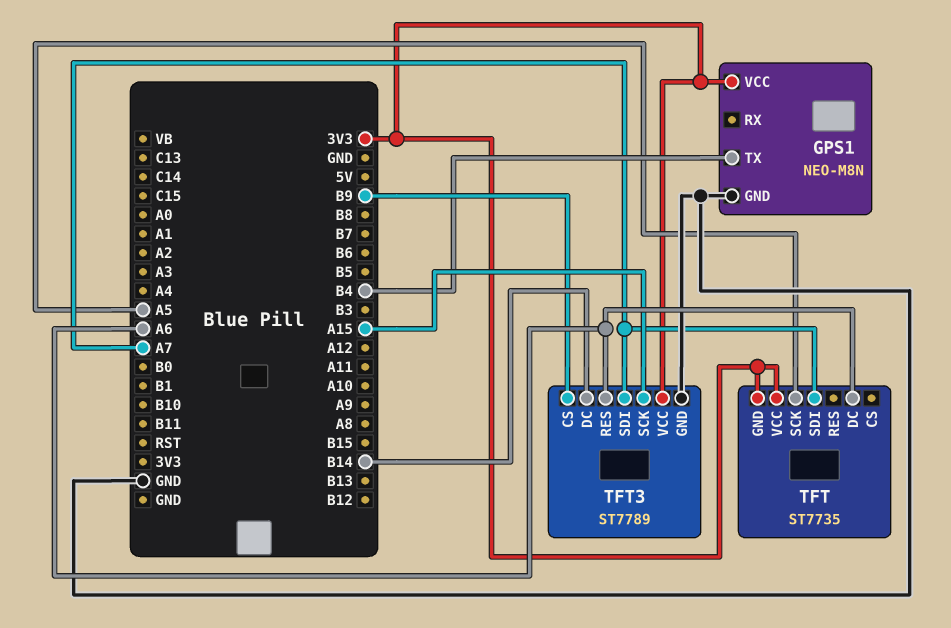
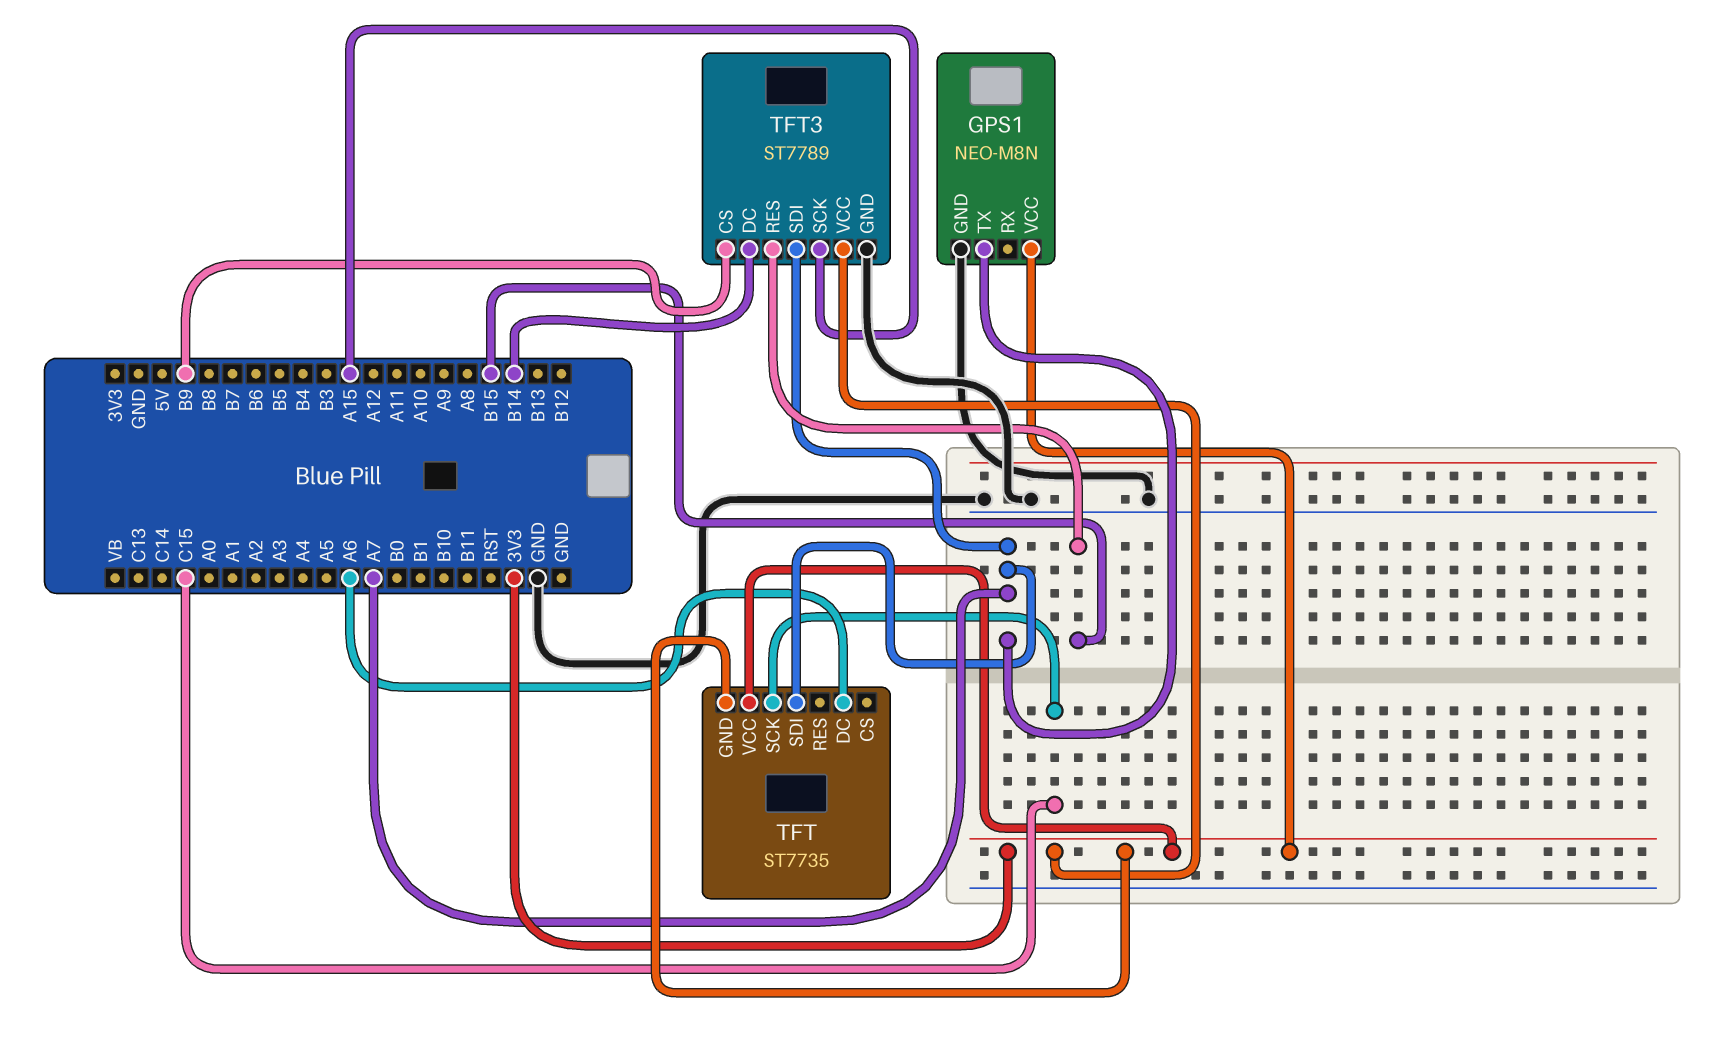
GPS1 pin TX: B4 -> A7
TFT pin SCK: A5 -> C15
TFT3 pin RES: A6 -> B15

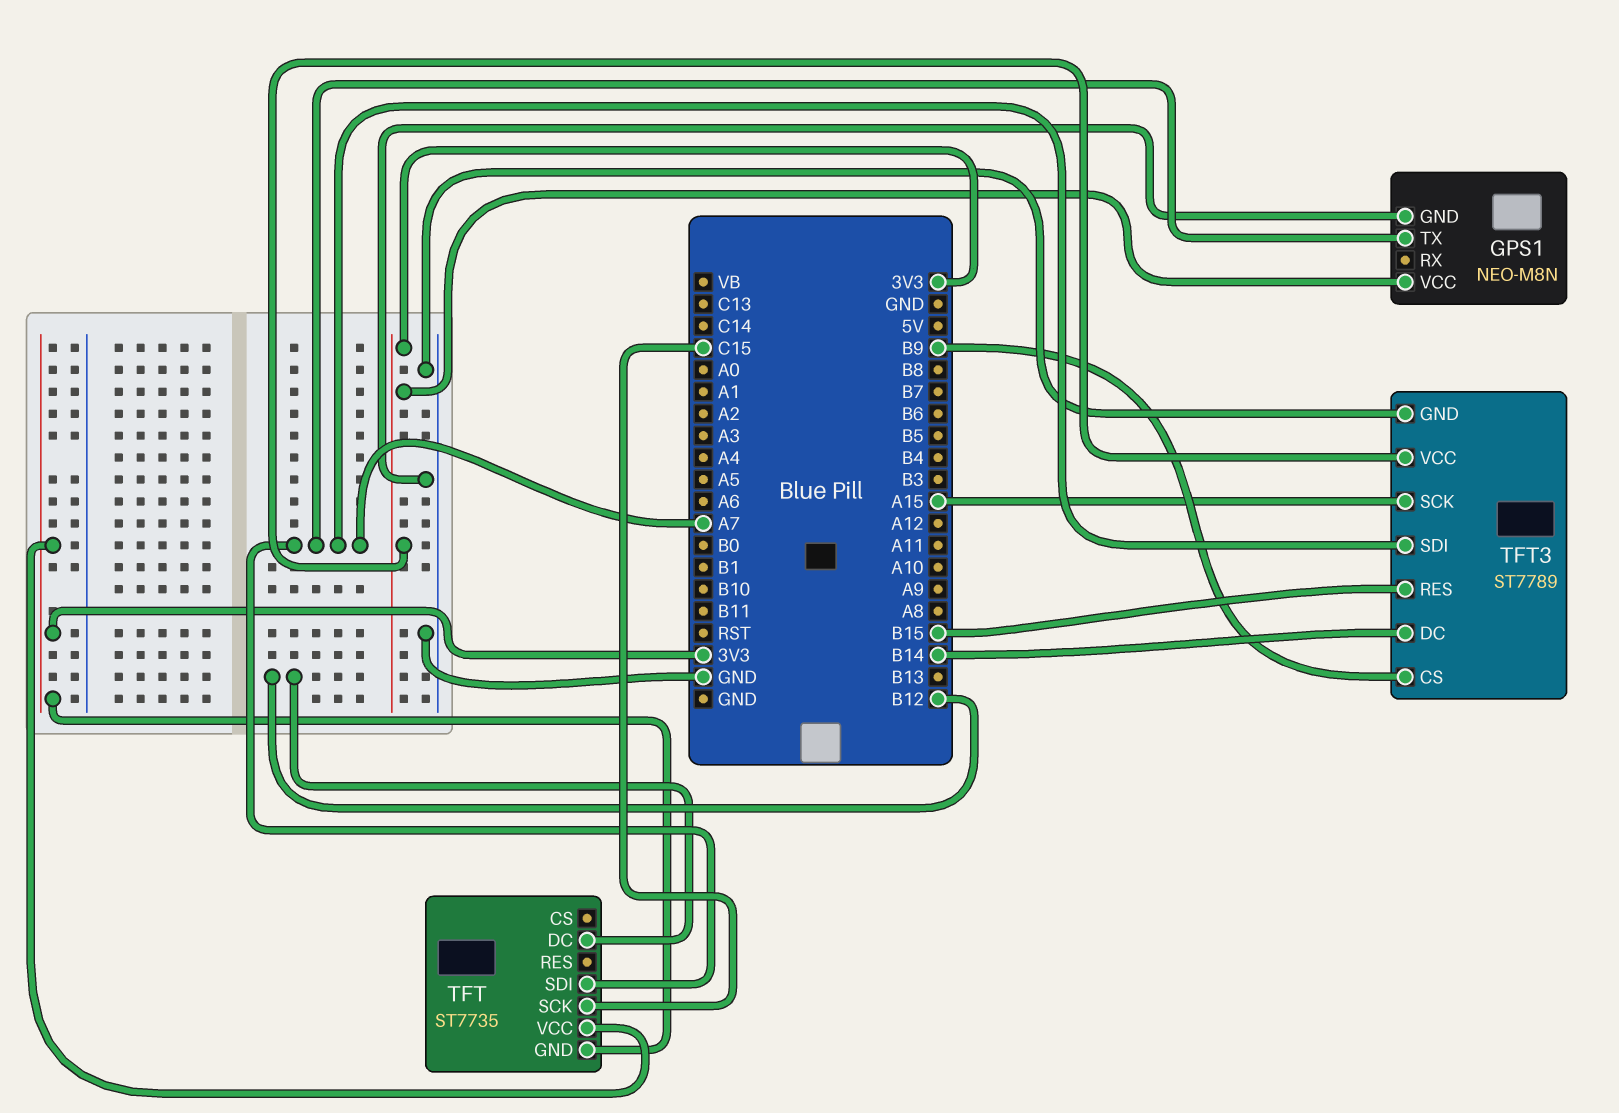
TFT pin DC: A6 -> B12

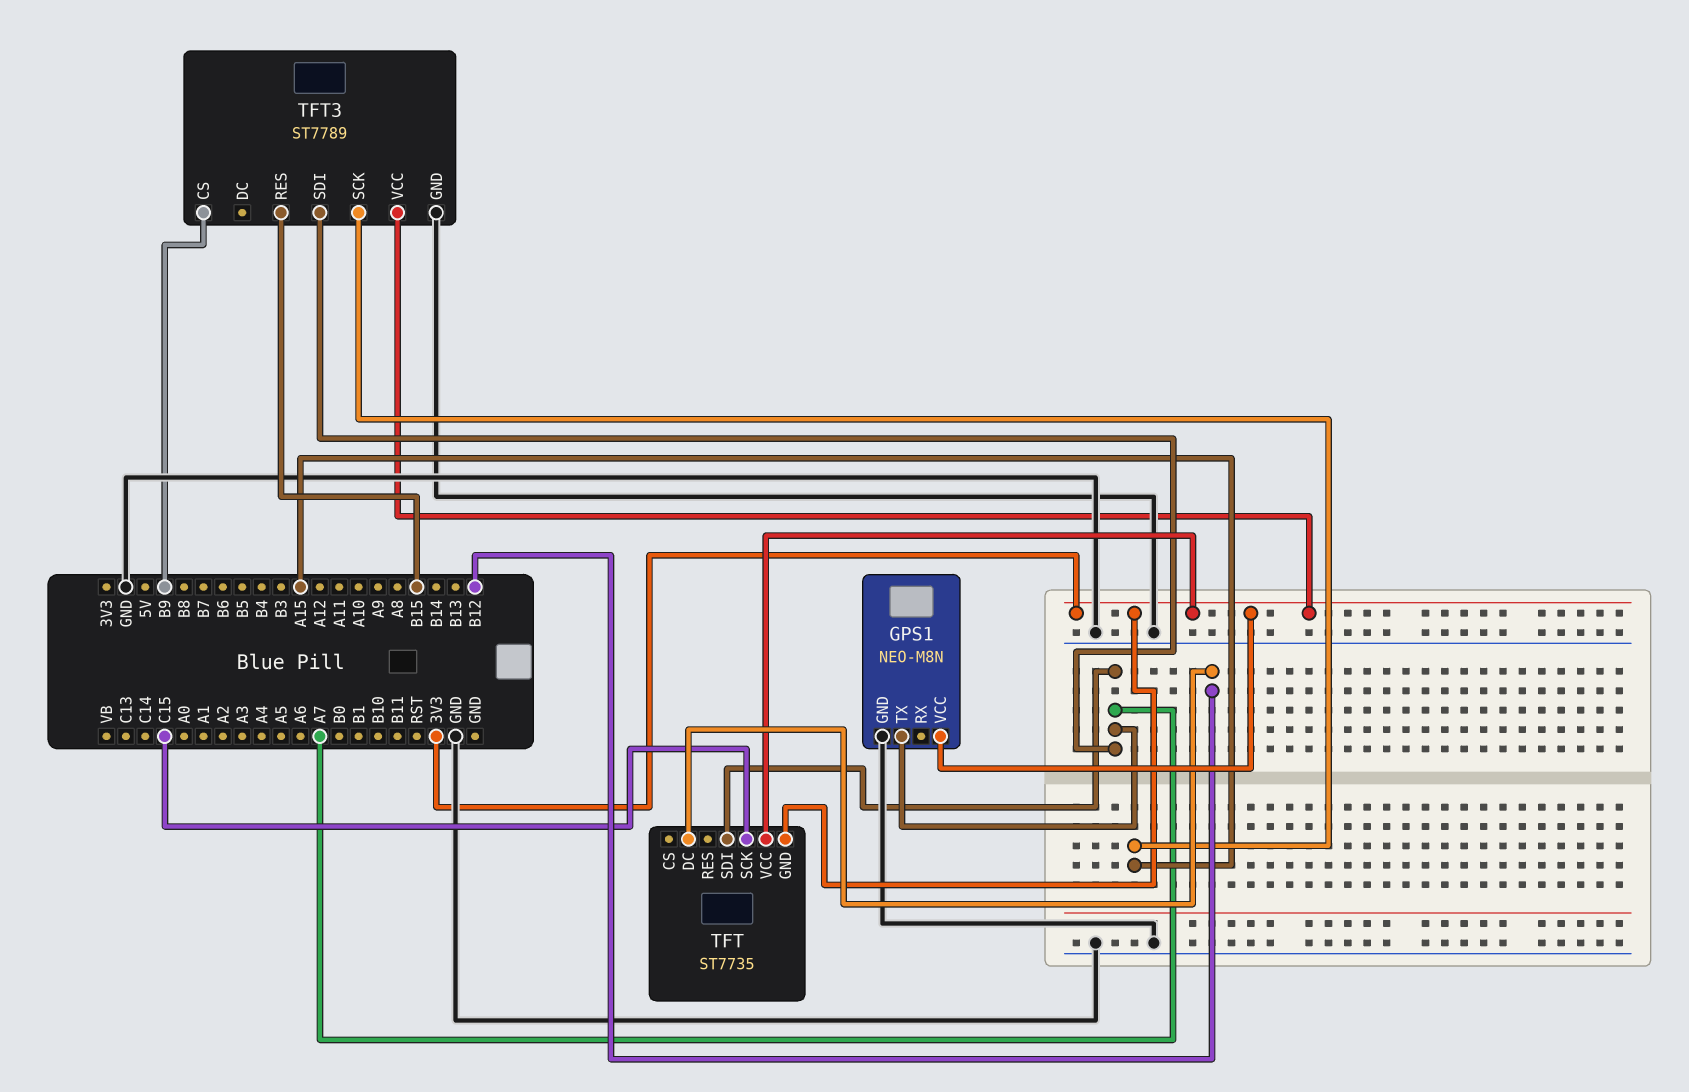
TFT3 pin DC: B14 -> none

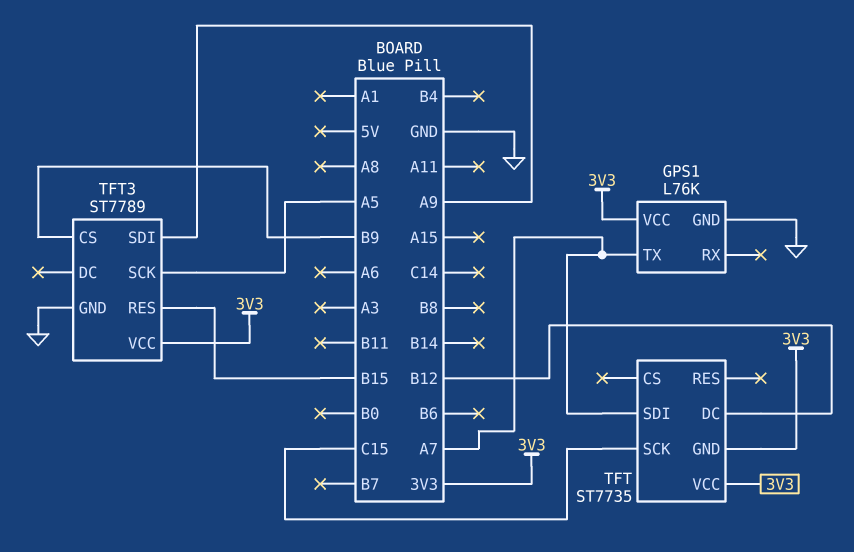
GPS1: NEO-M8N -> L76K
TFT3 pin SCK: A15 -> A5
TFT3 pin SDI: A7 -> A9

